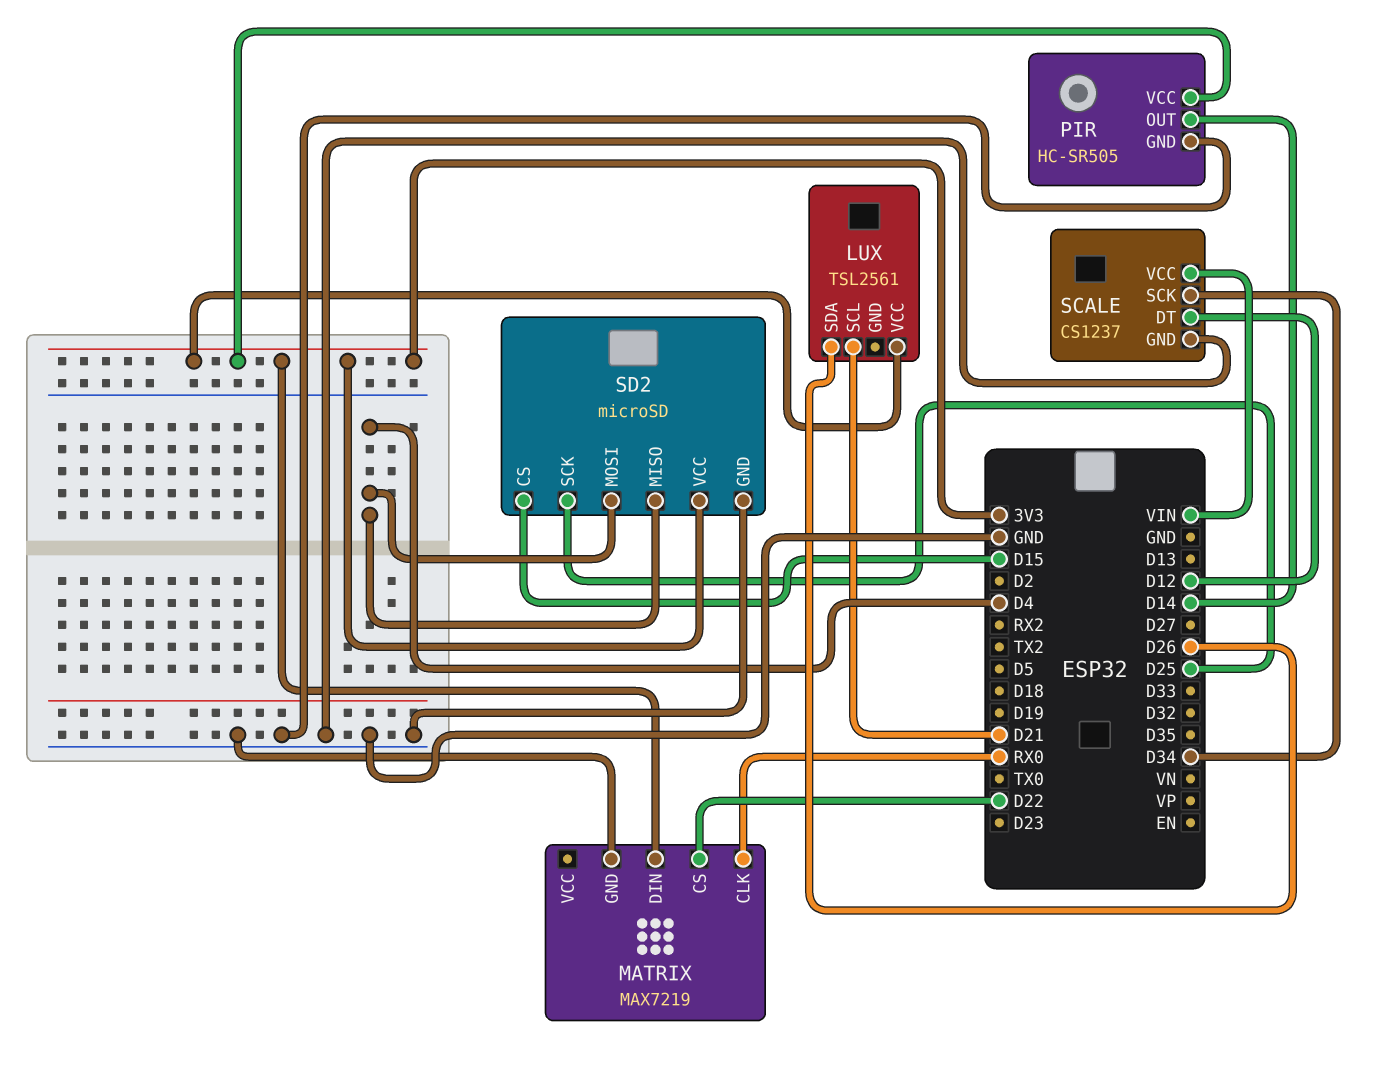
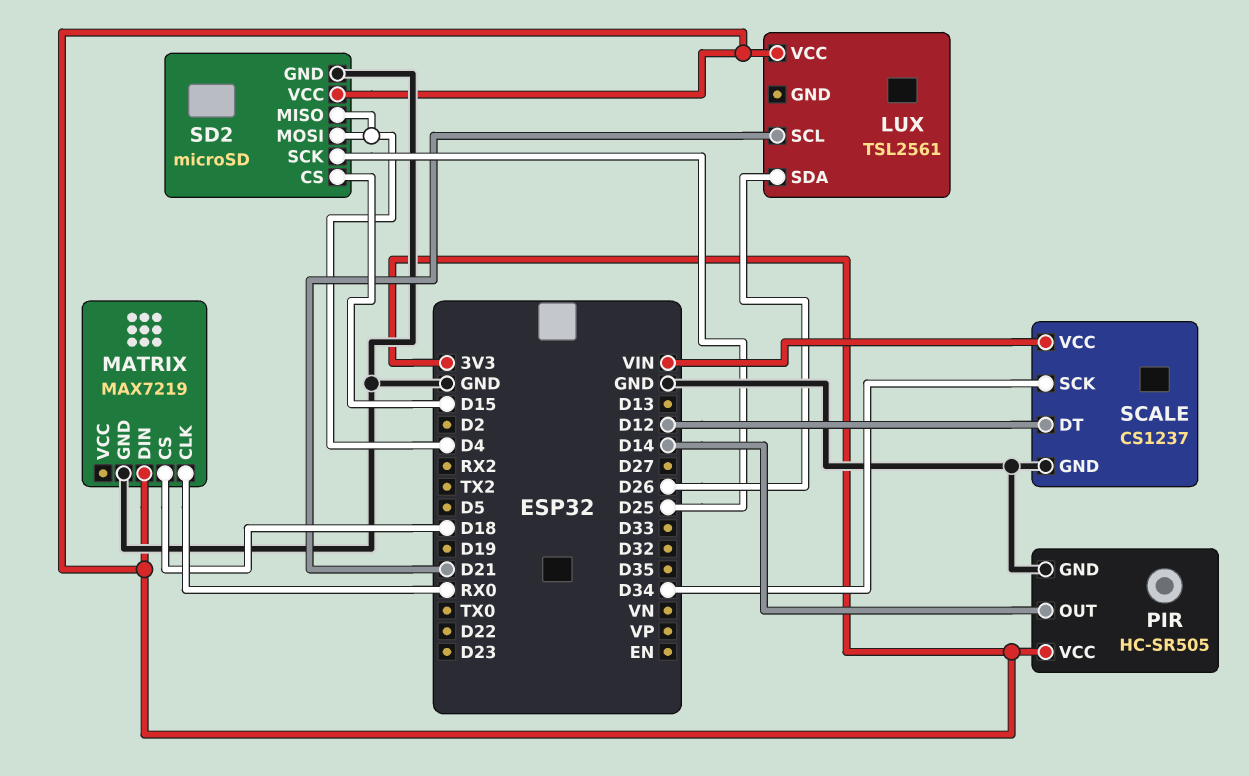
MATRIX pin CS: D22 -> D18

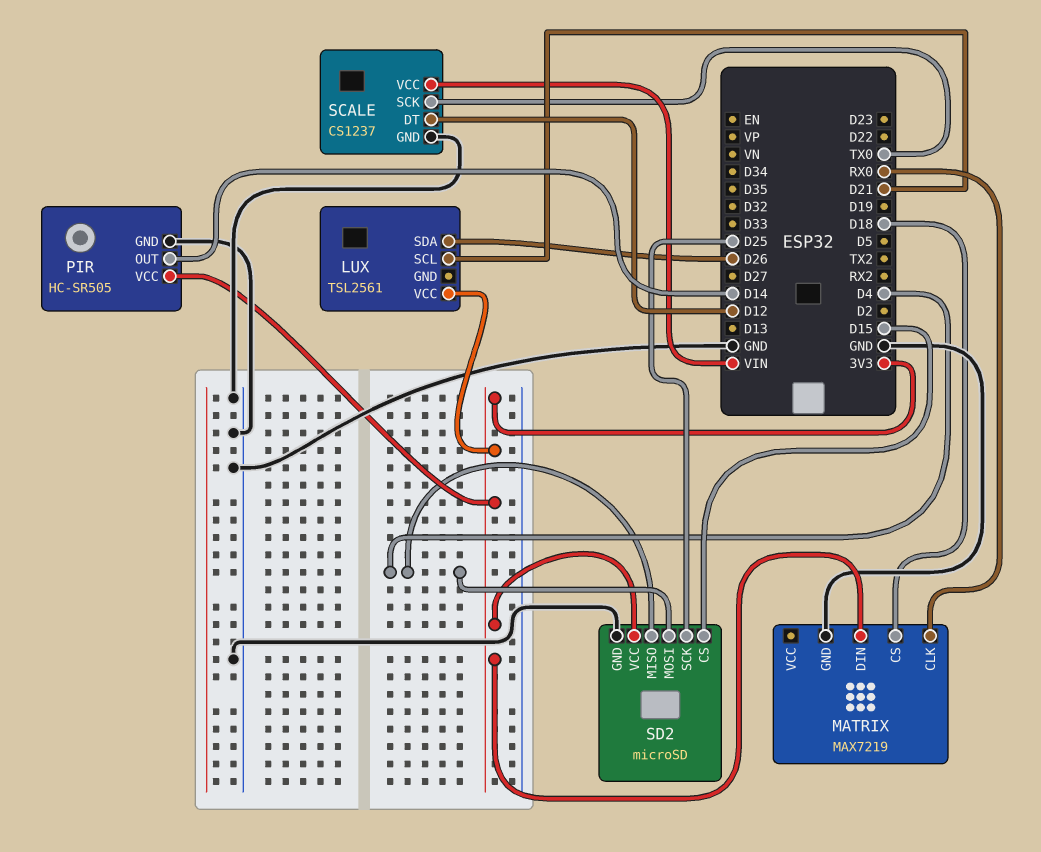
SCALE pin SCK: D34 -> TX0

